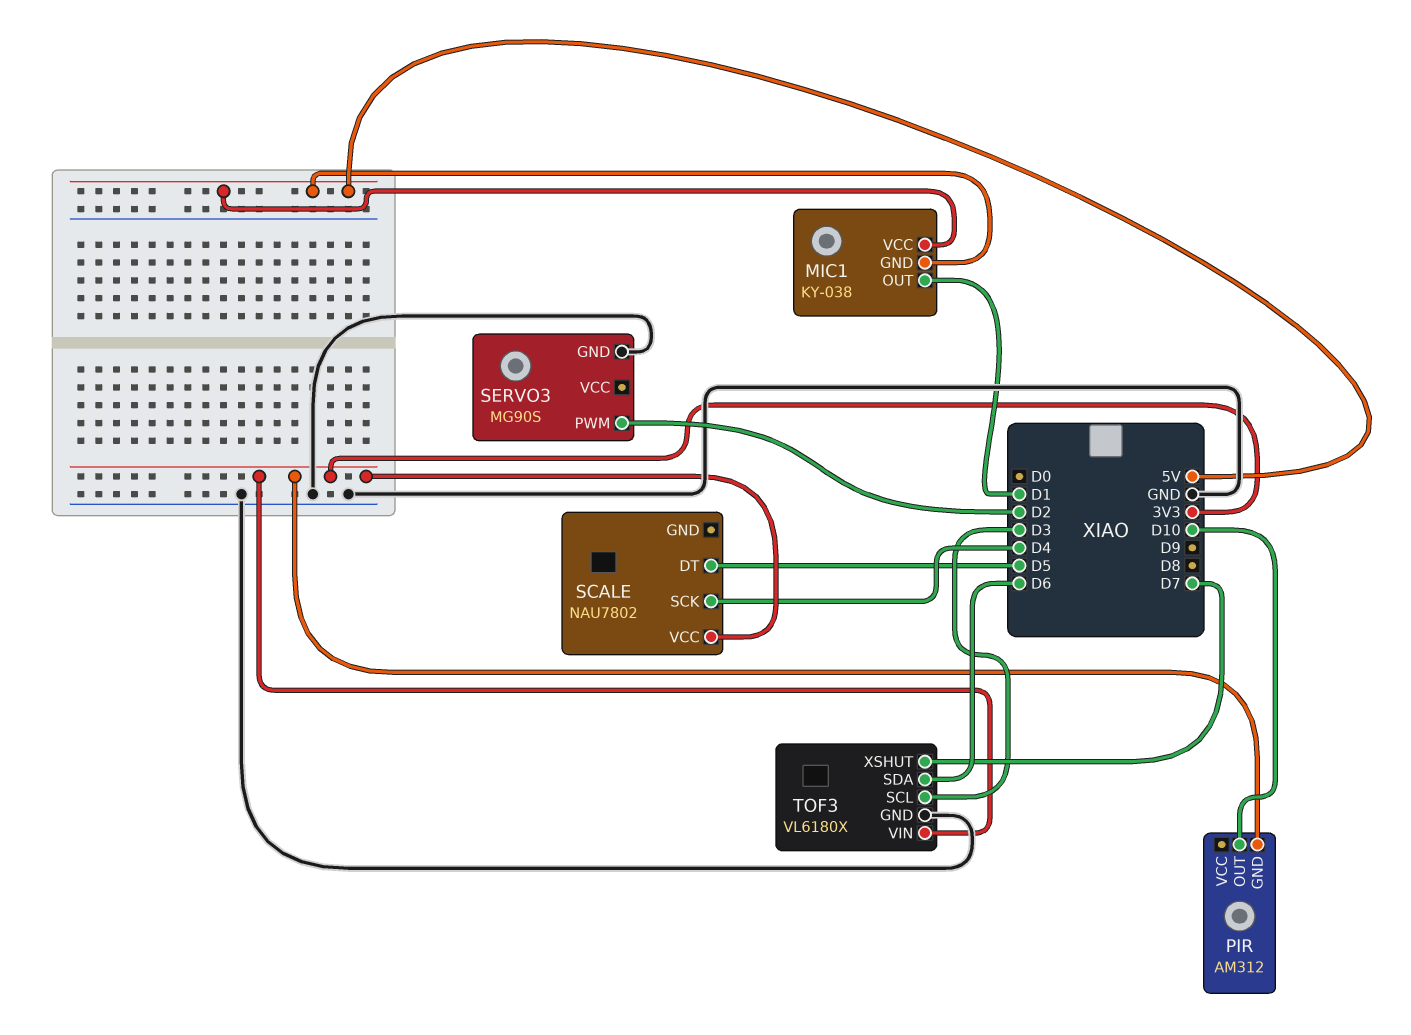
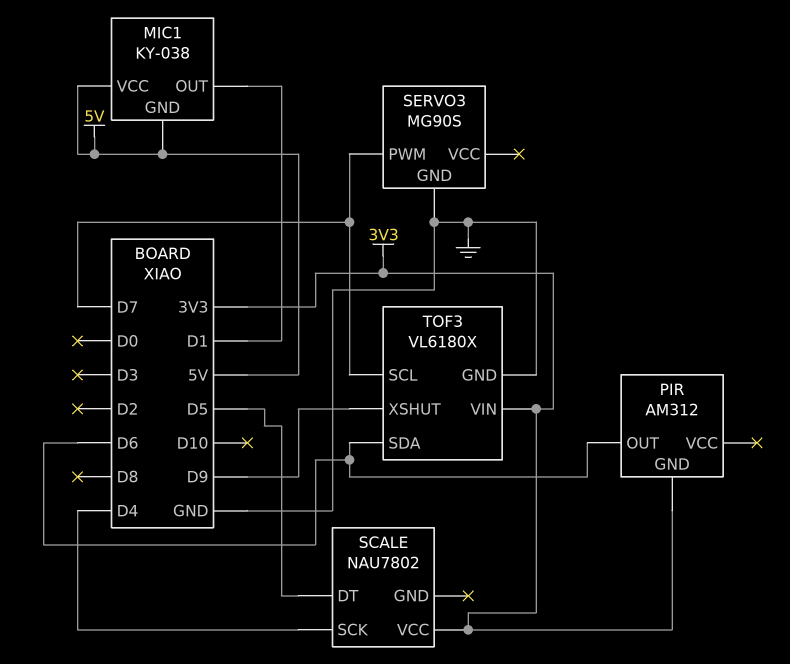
PIR pin OUT: D10 -> D6
SERVO3 pin PWM: D2 -> D7
TOF3 pin SCL: D3 -> D7
TOF3 pin XSHUT: D7 -> D9

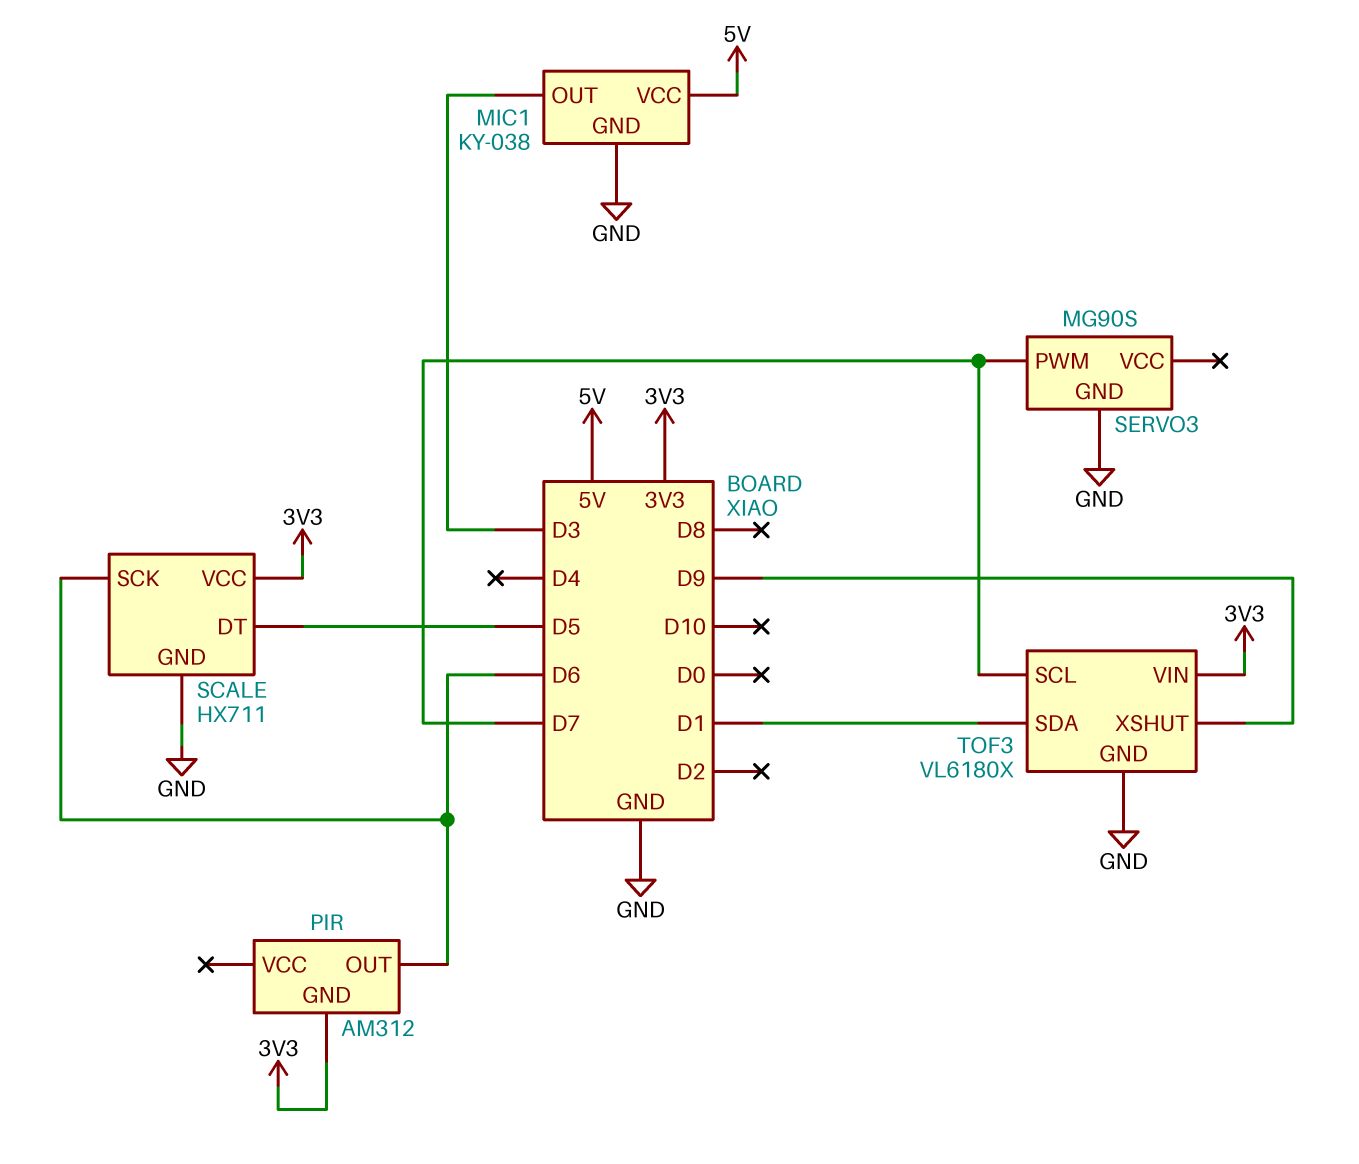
MIC1 pin GND: 5V -> GND
MIC1 pin OUT: D1 -> D3
SCALE: NAU7802 -> HX711
SCALE pin GND: none -> GND
SCALE pin SCK: D4 -> D6
TOF3 pin SDA: D6 -> D1

